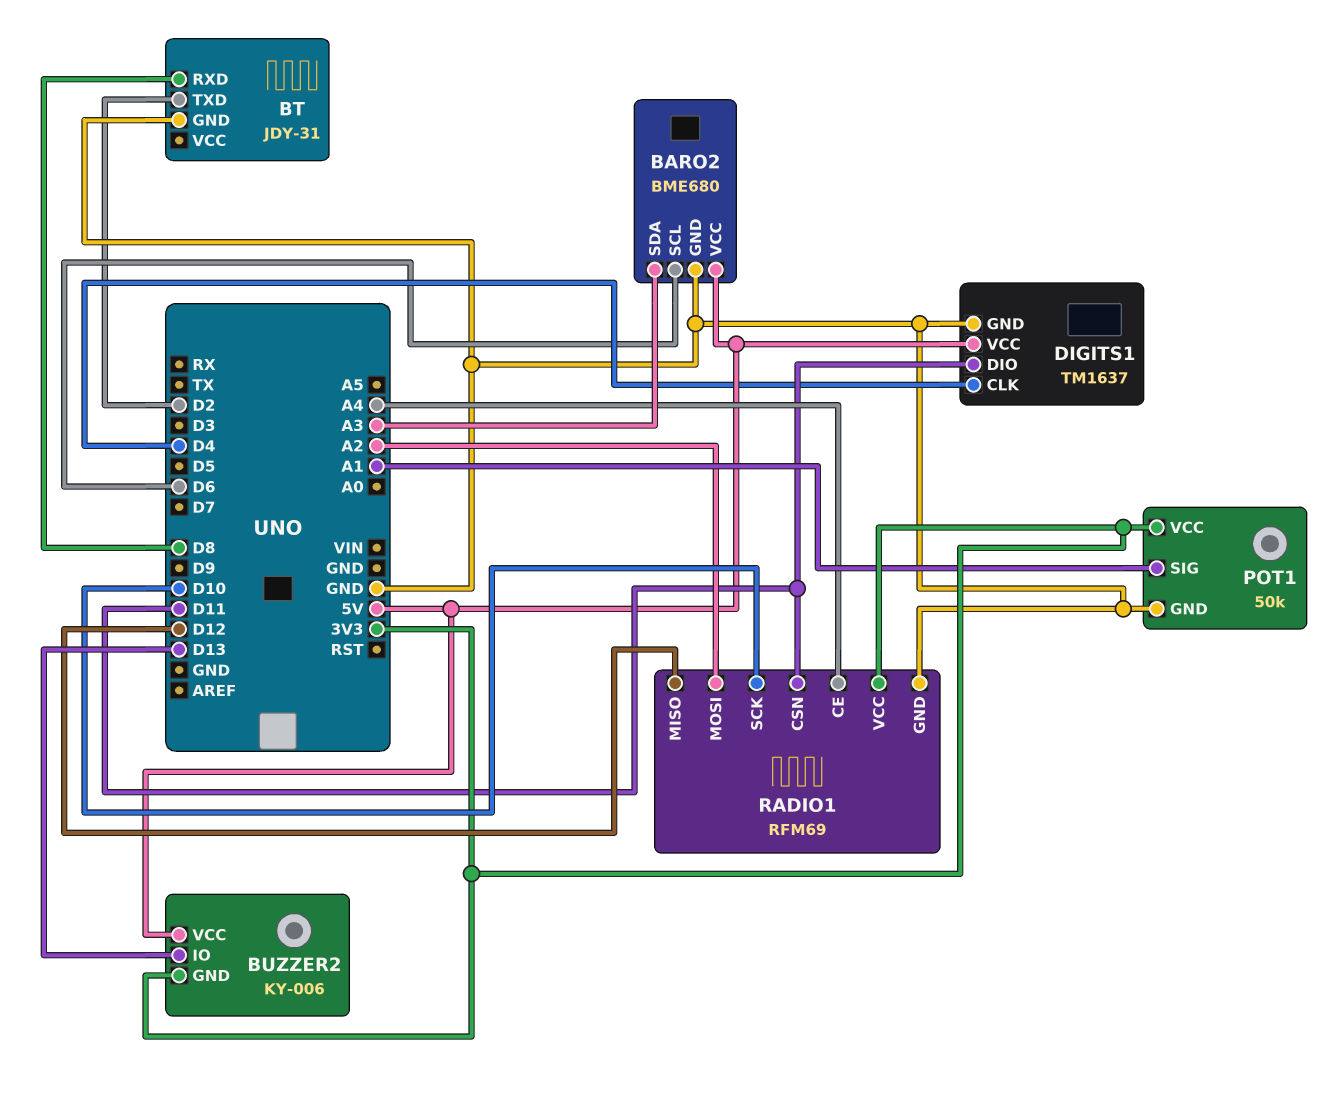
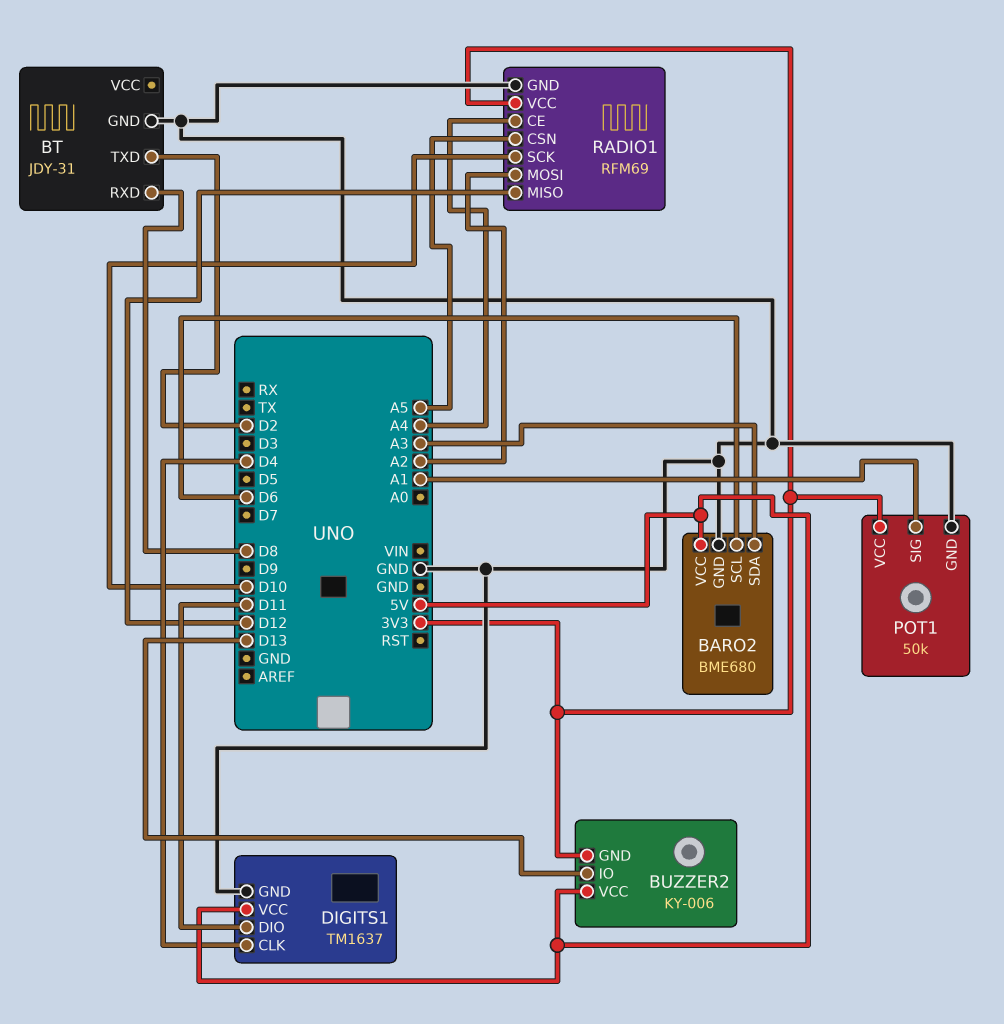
RADIO1 pin CSN: D11 -> A5

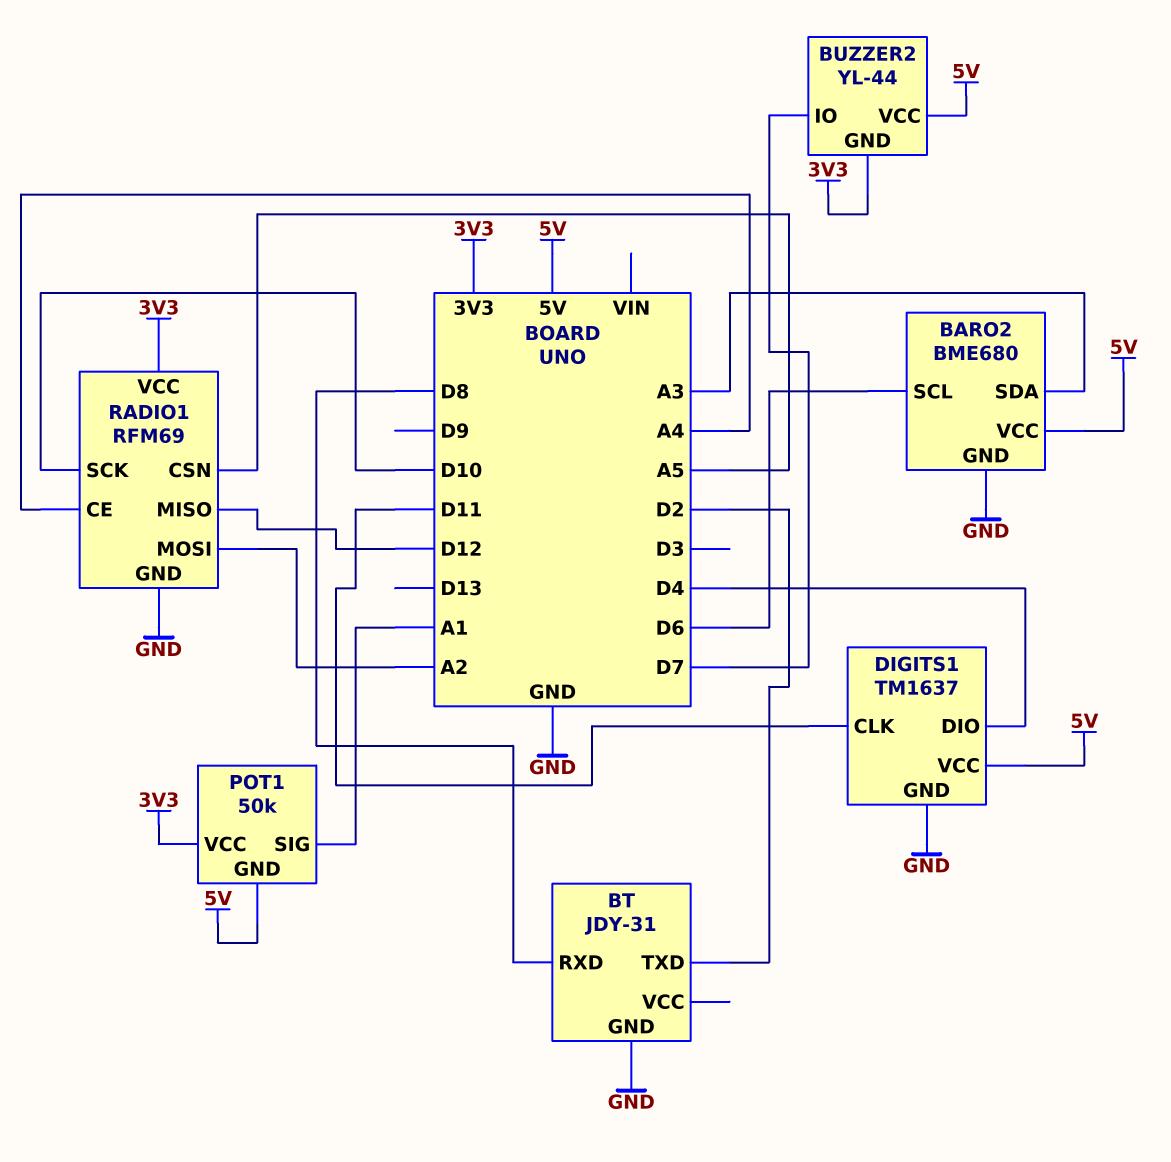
BUZZER2: KY-006 -> YL-44
BUZZER2 pin IO: D13 -> D7
DIGITS1 pin CLK: D4 -> D11
DIGITS1 pin DIO: D11 -> D4
POT1 pin GND: GND -> 5V

